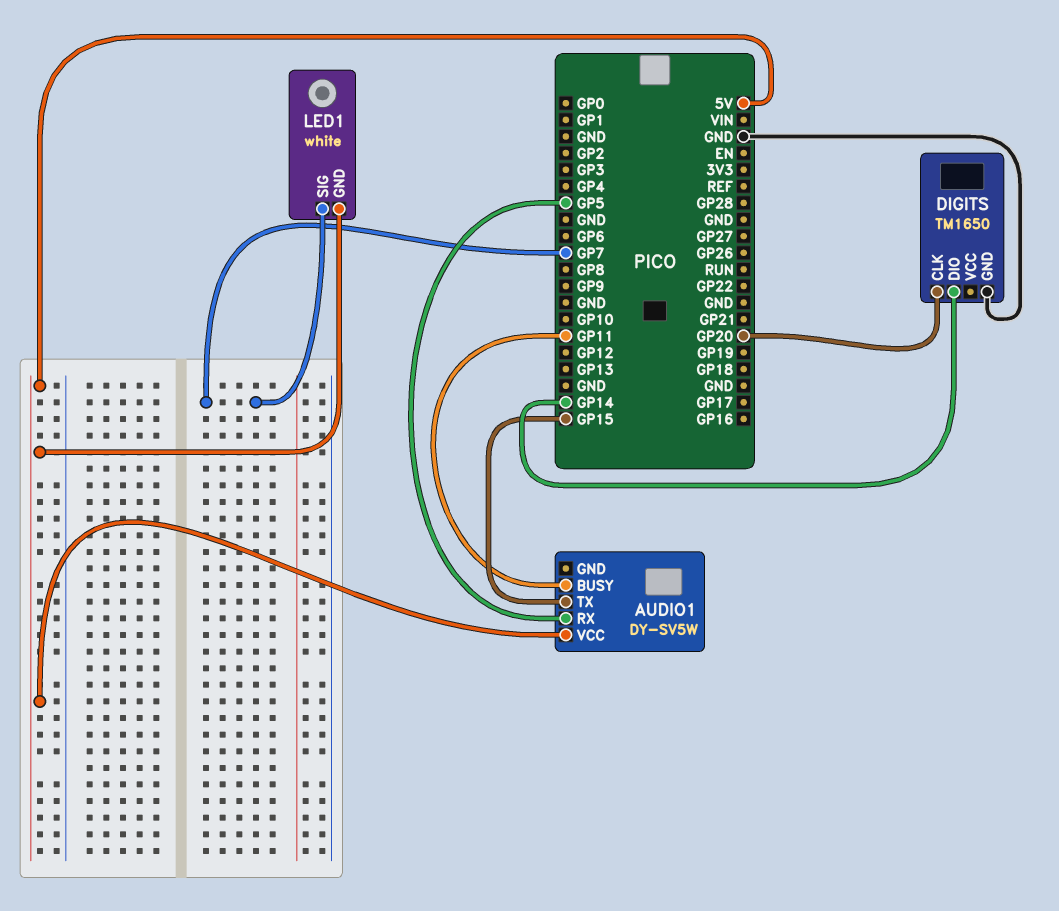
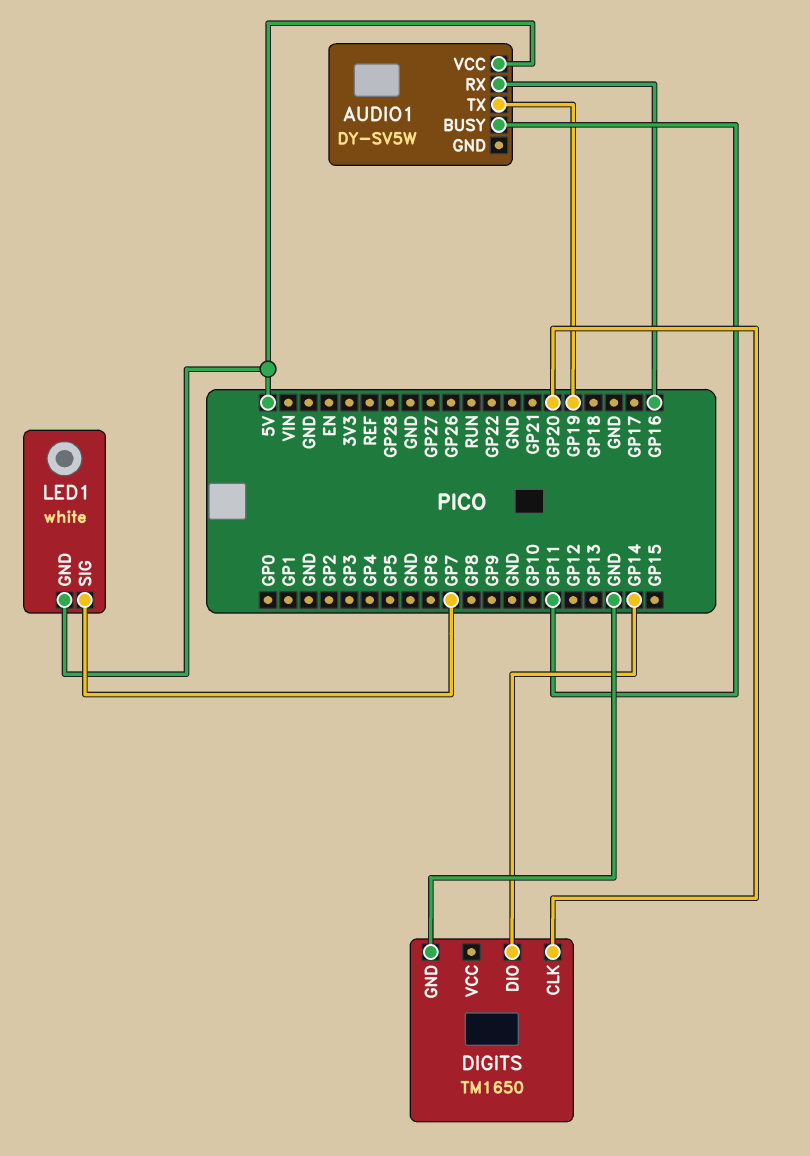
AUDIO1 pin RX: GP5 -> GP16
AUDIO1 pin TX: GP15 -> GP19

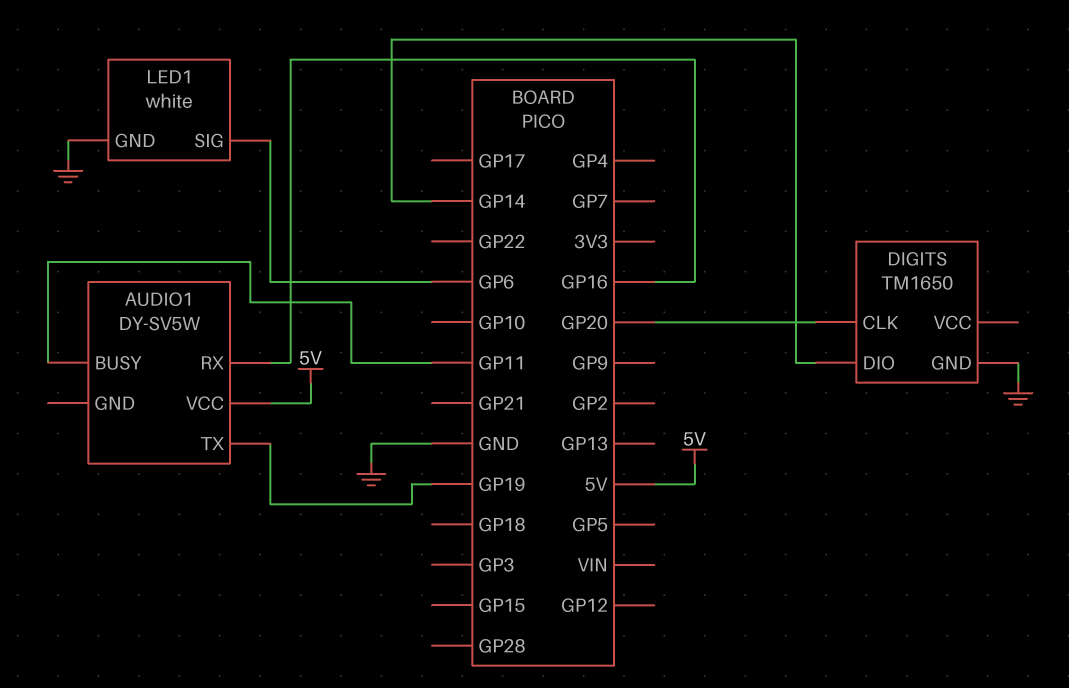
LED1 pin GND: 5V -> GND
LED1 pin SIG: GP7 -> GP6

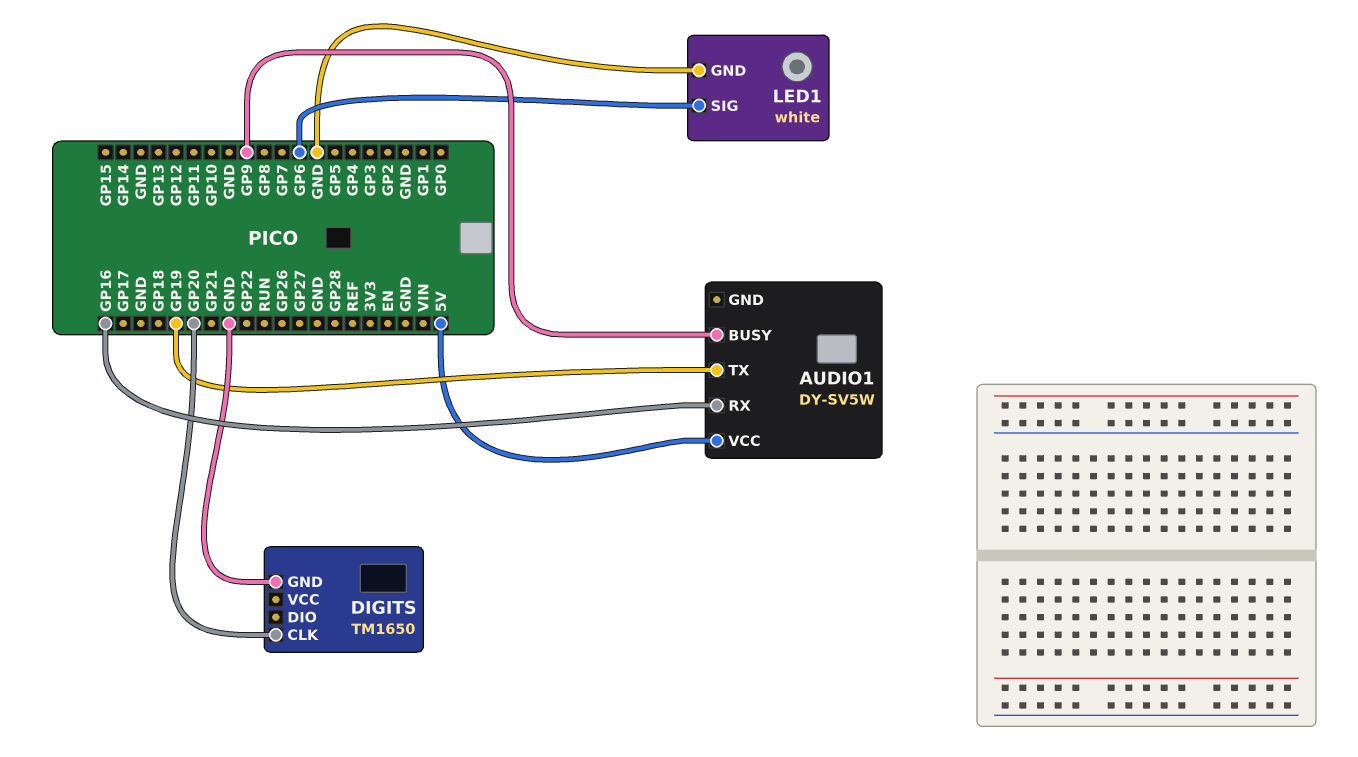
AUDIO1 pin BUSY: GP11 -> GP9
DIGITS pin DIO: GP14 -> none

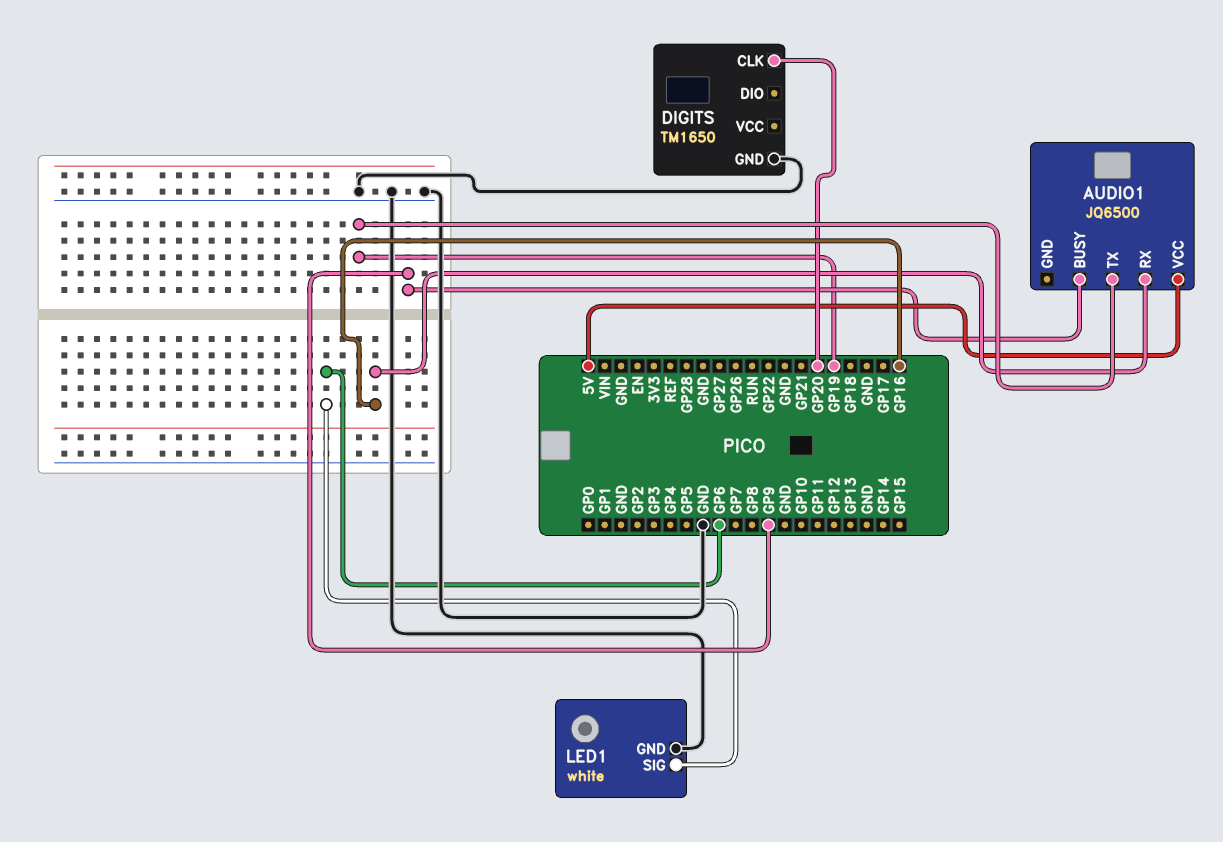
AUDIO1: DY-SV5W -> JQ6500

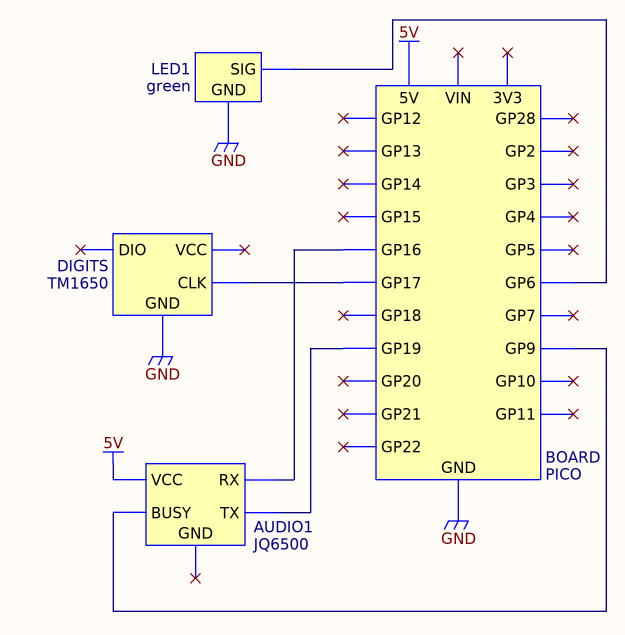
DIGITS pin CLK: GP20 -> GP17
LED1: white -> green

